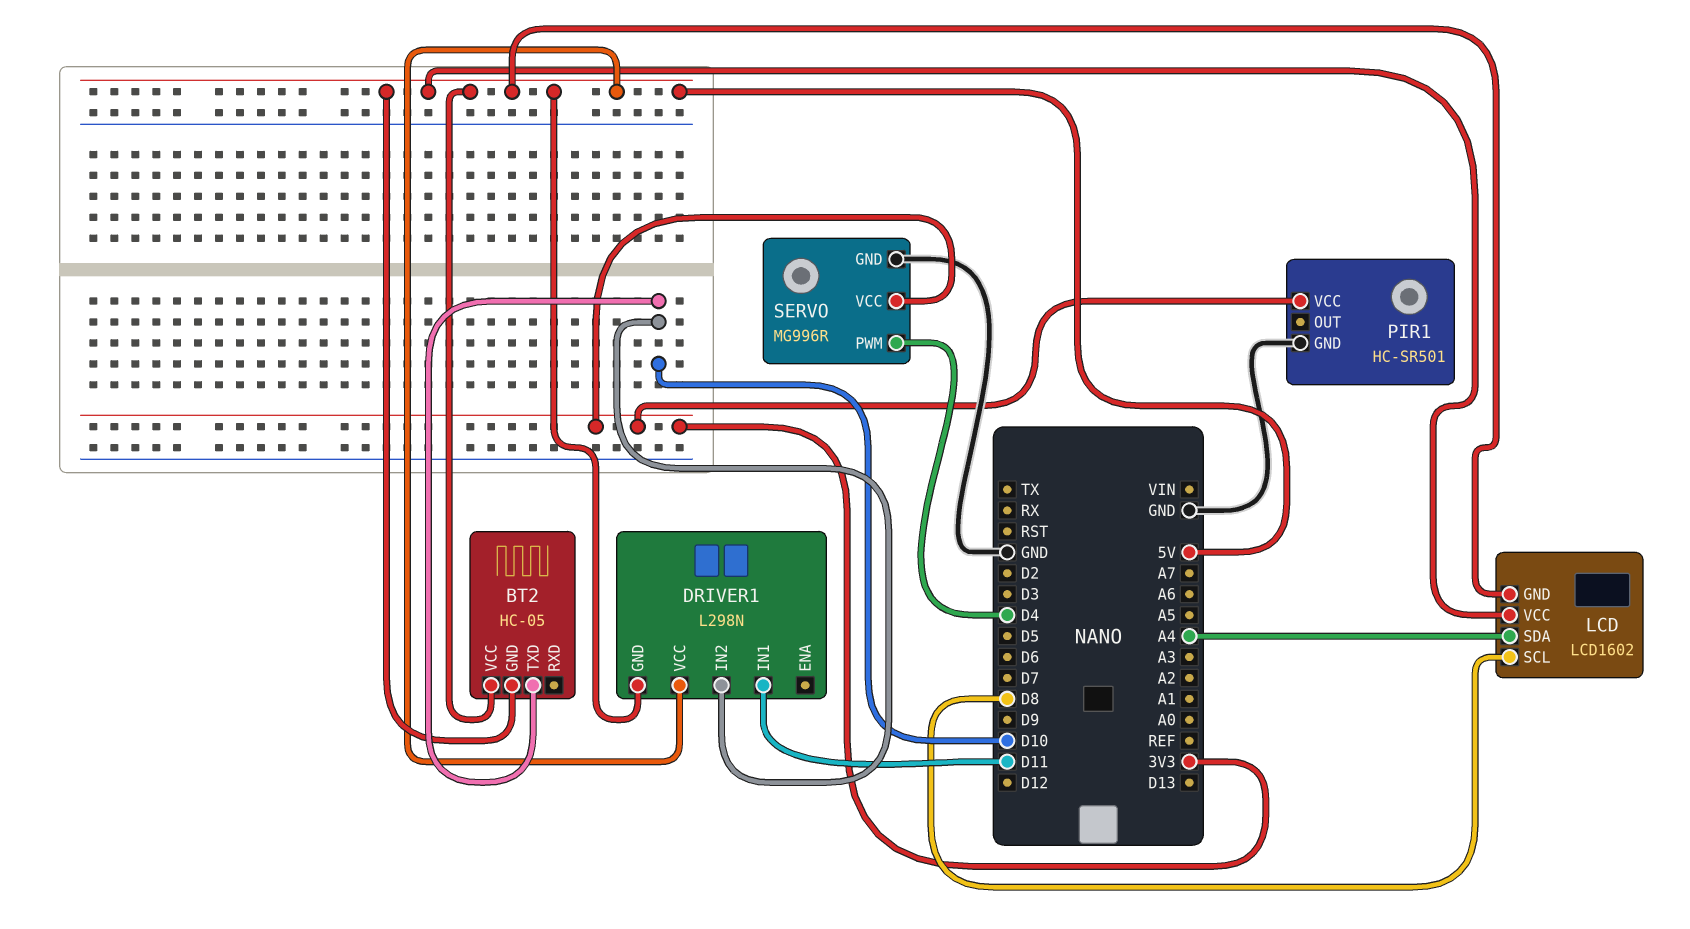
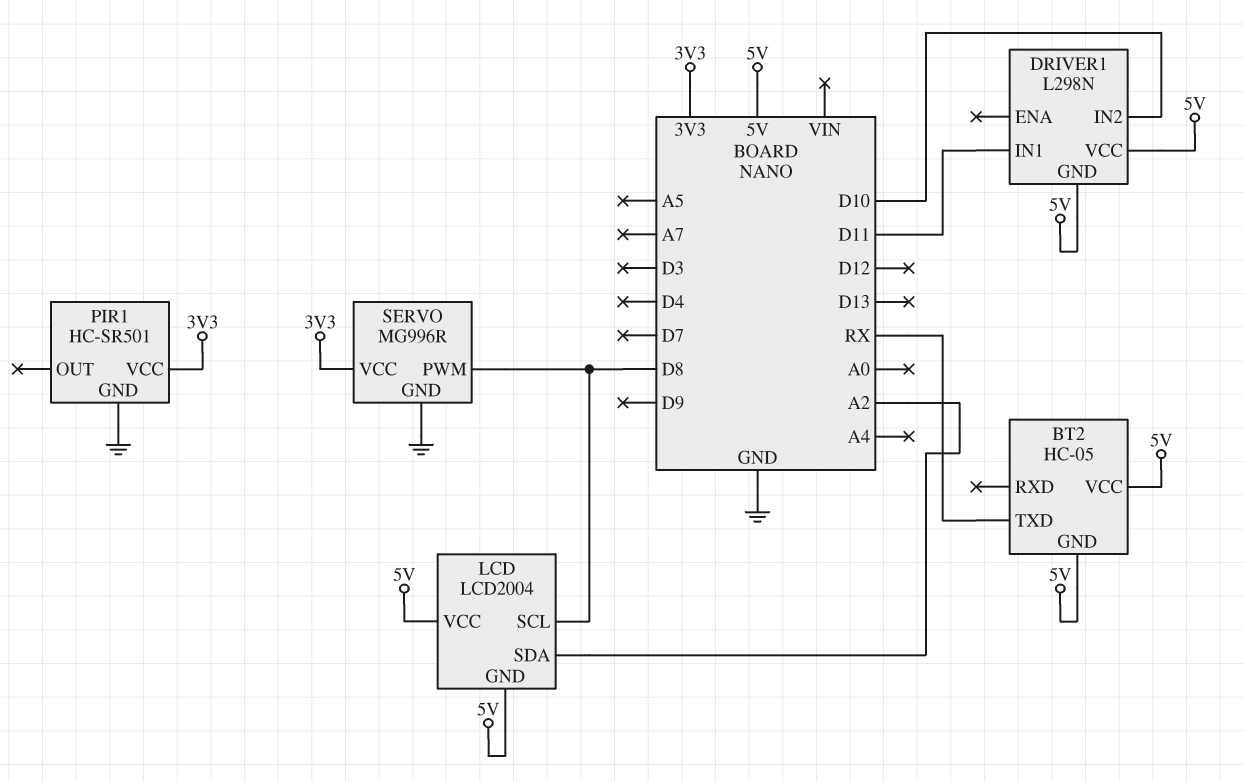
BT2 pin TXD: D10 -> RX
LCD: LCD1602 -> LCD2004
LCD pin SDA: A4 -> A2
SERVO pin PWM: D4 -> D8

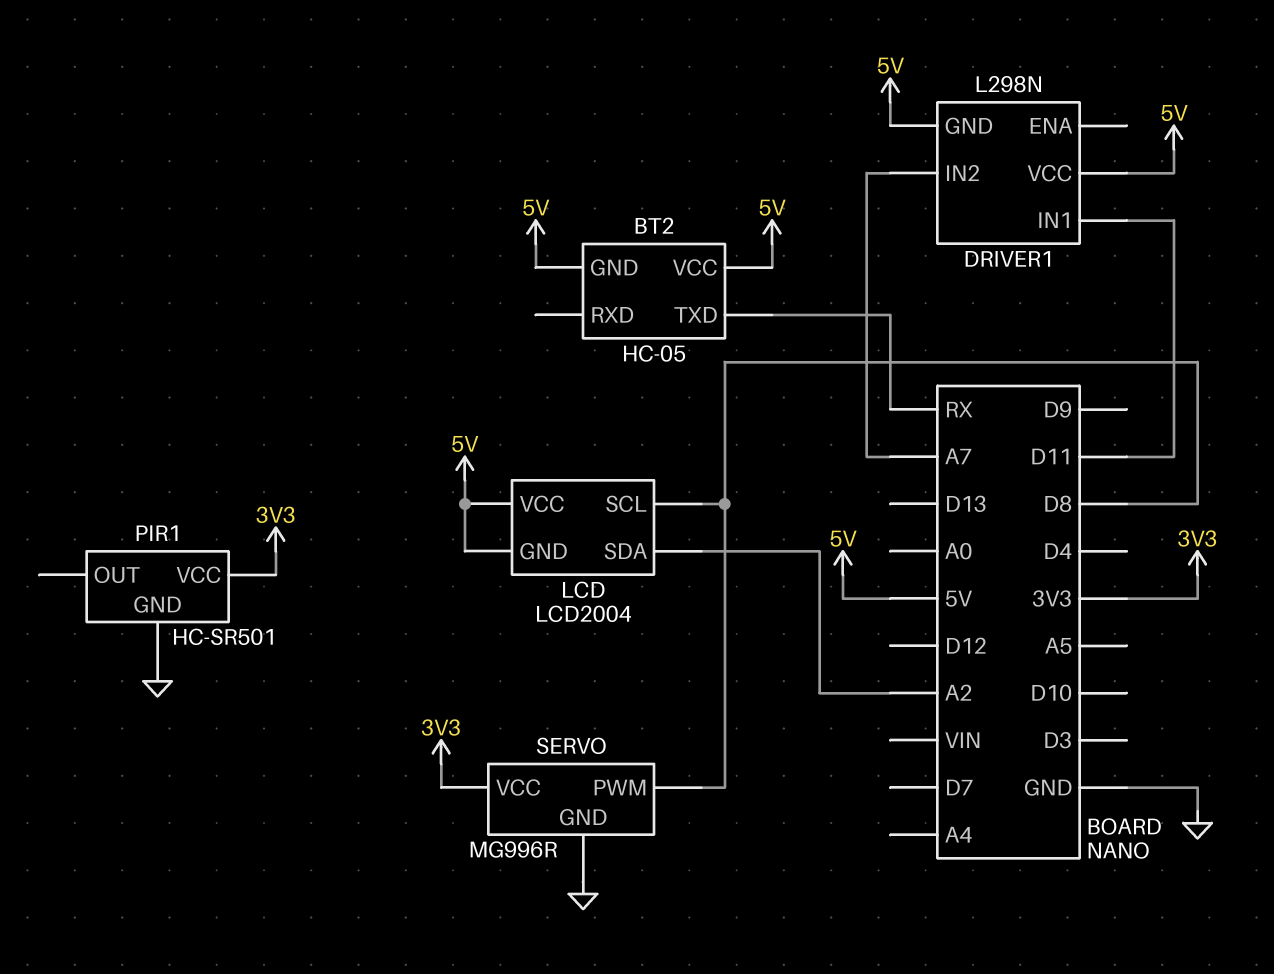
DRIVER1 pin IN2: D10 -> A7

